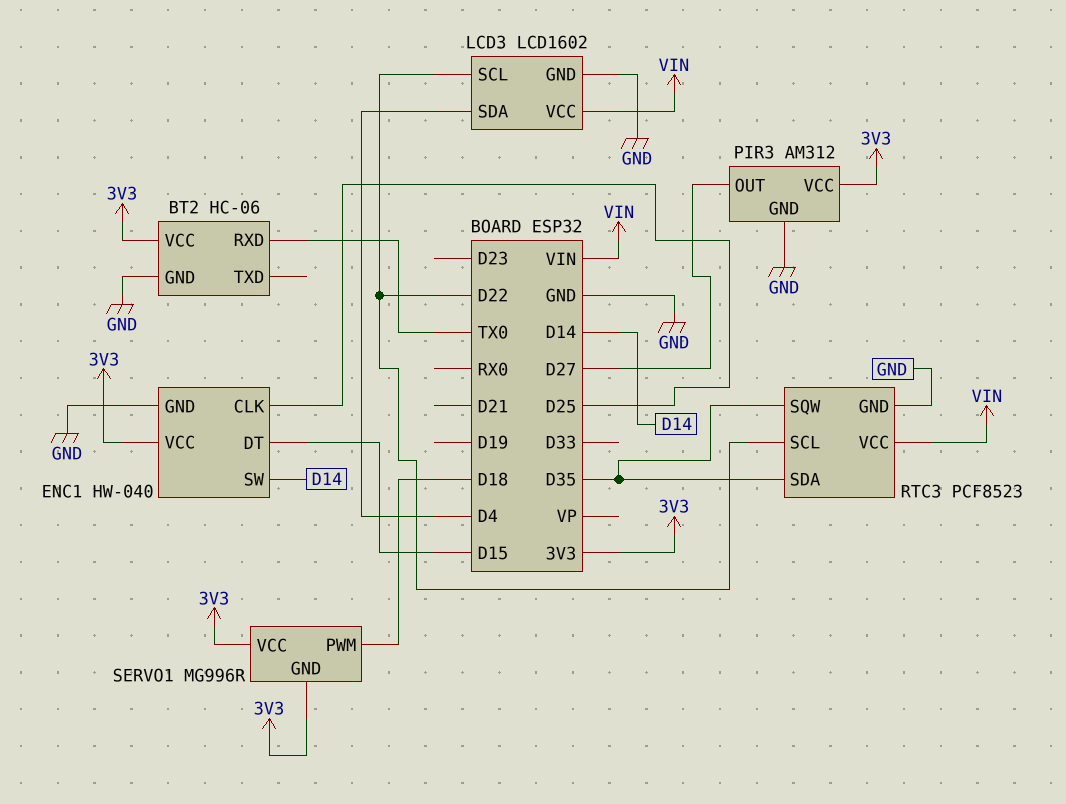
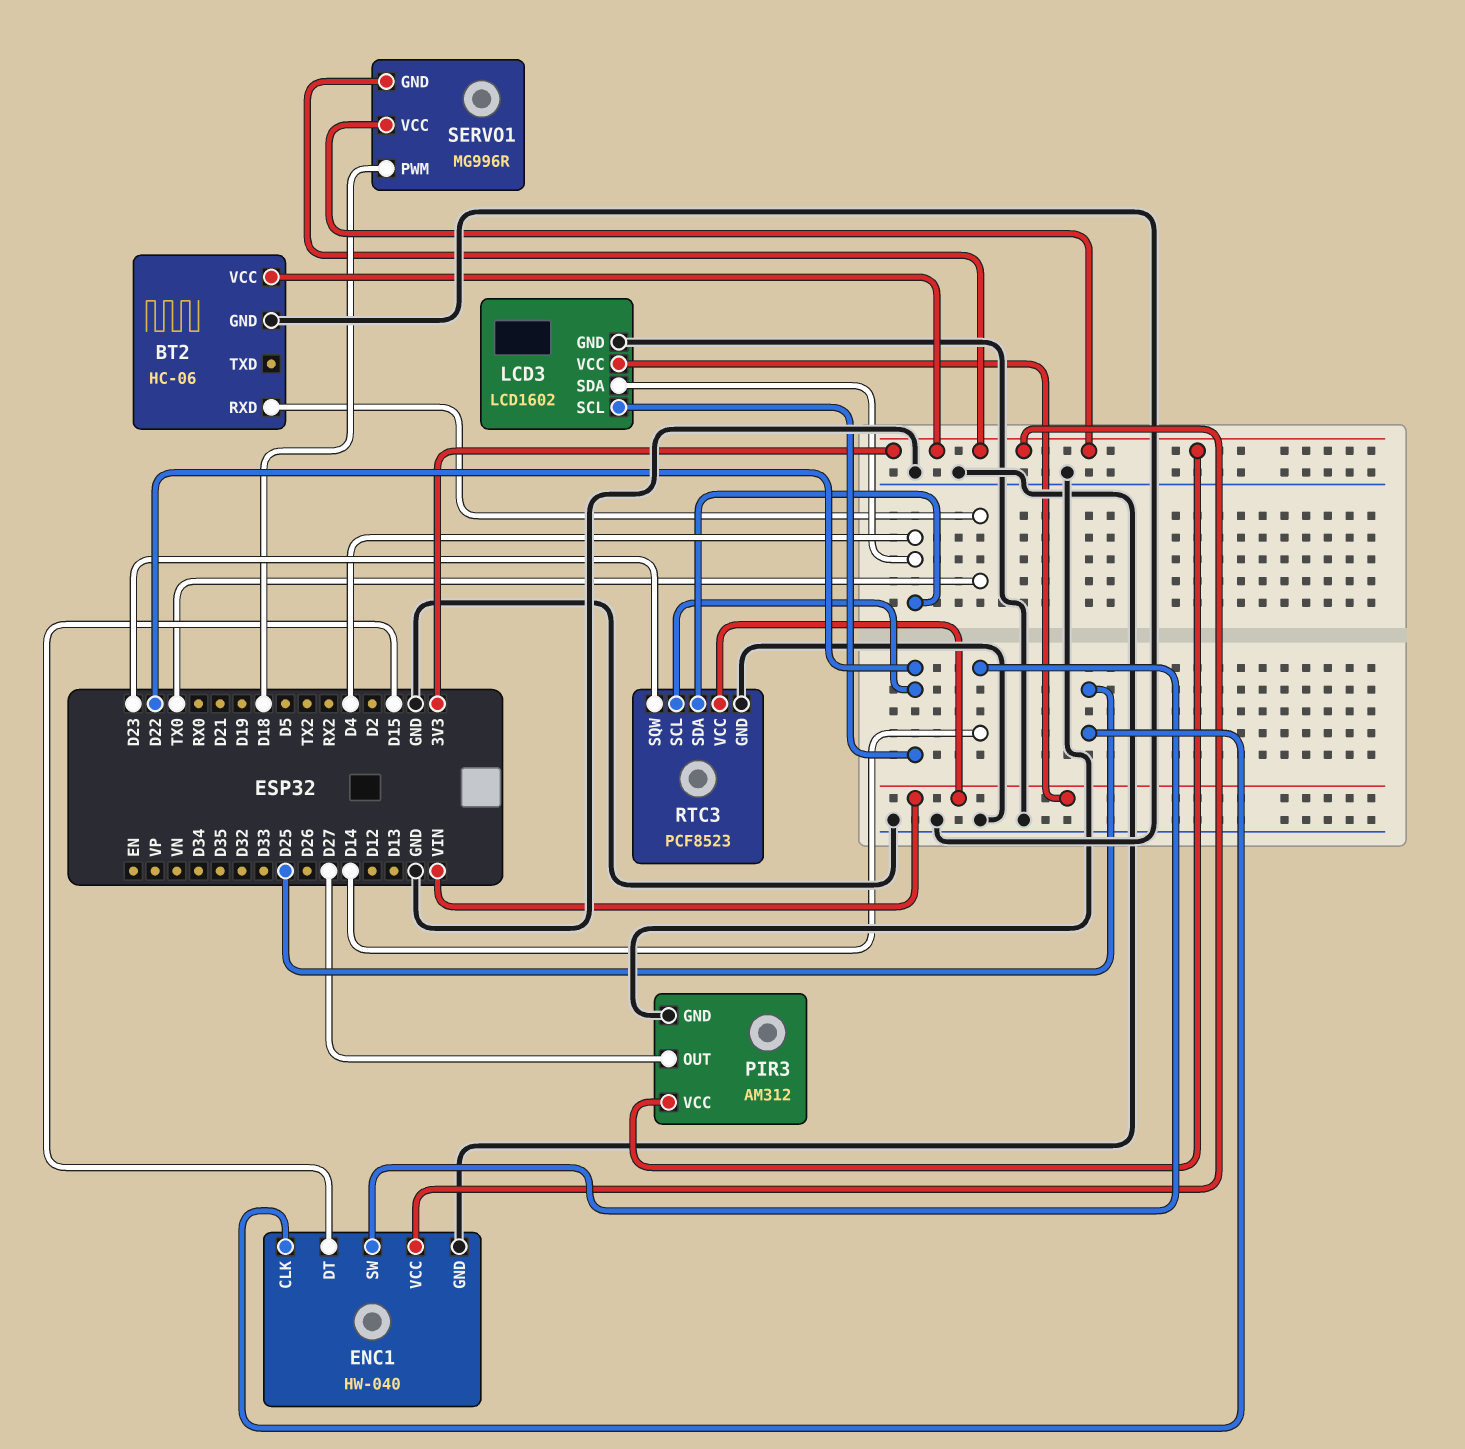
RTC3 pin SDA: D35 -> D4
RTC3 pin SQW: D35 -> D23

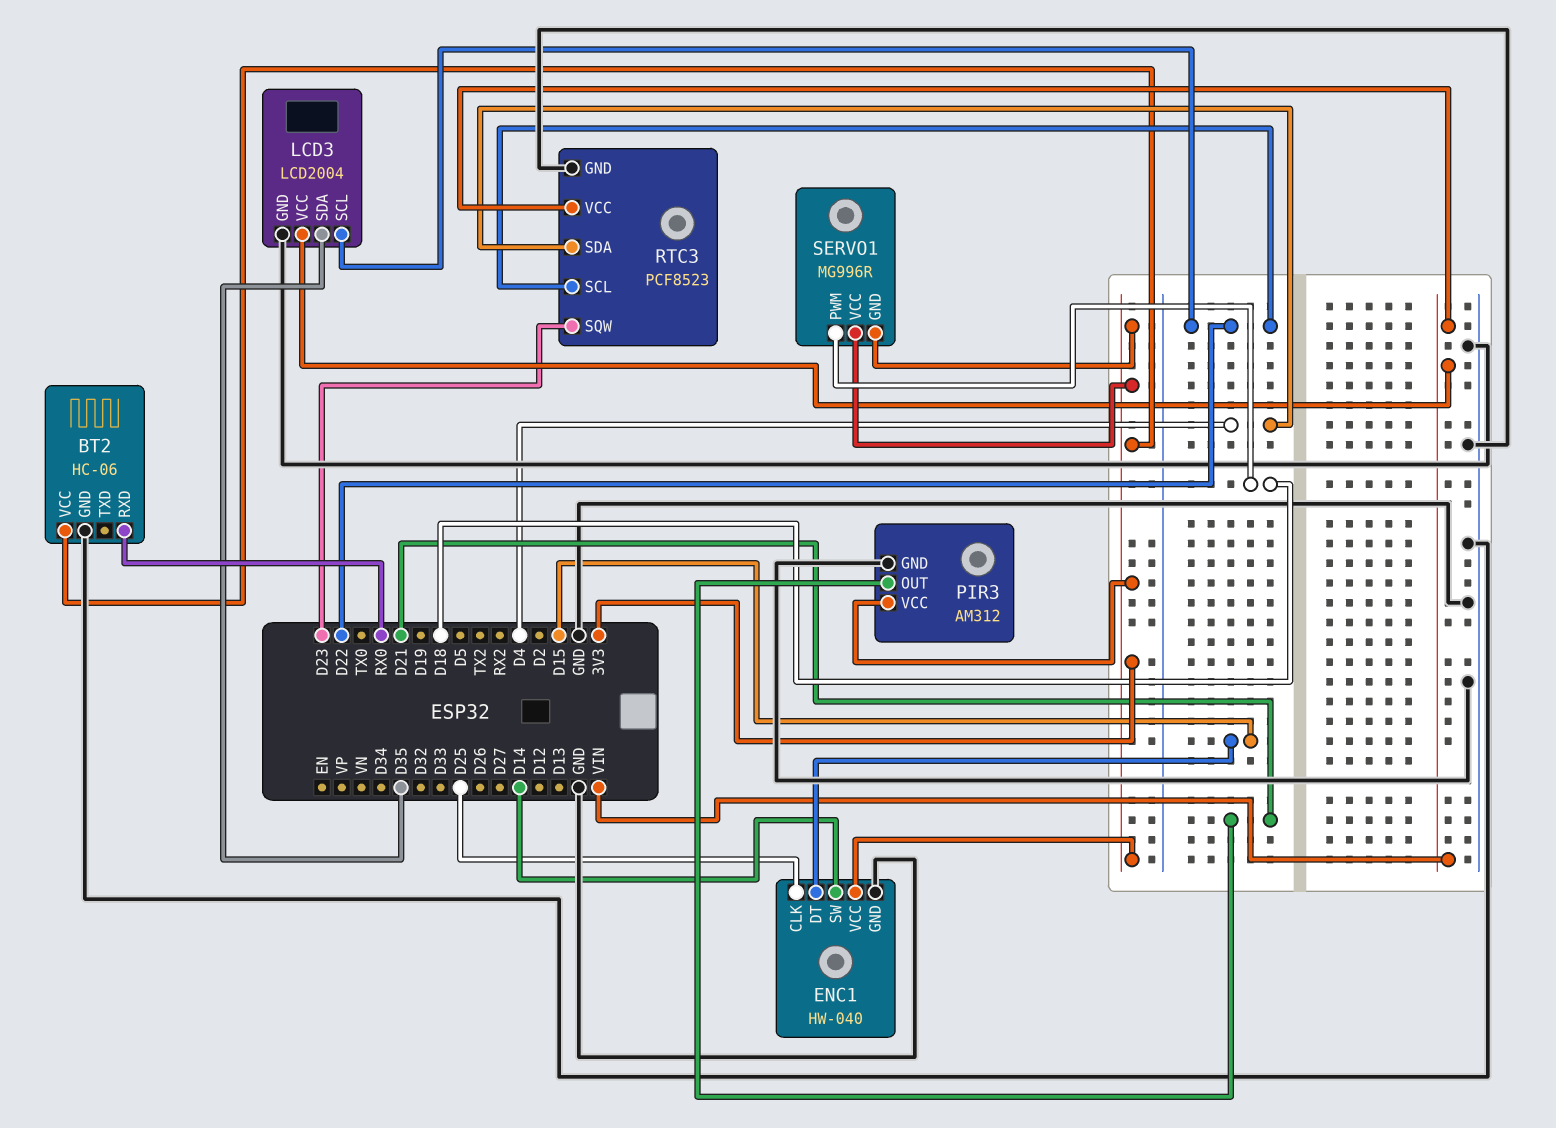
BT2 pin RXD: TX0 -> RX0
LCD3: LCD1602 -> LCD2004
LCD3 pin SDA: D4 -> D35
PIR3 pin OUT: D27 -> D21

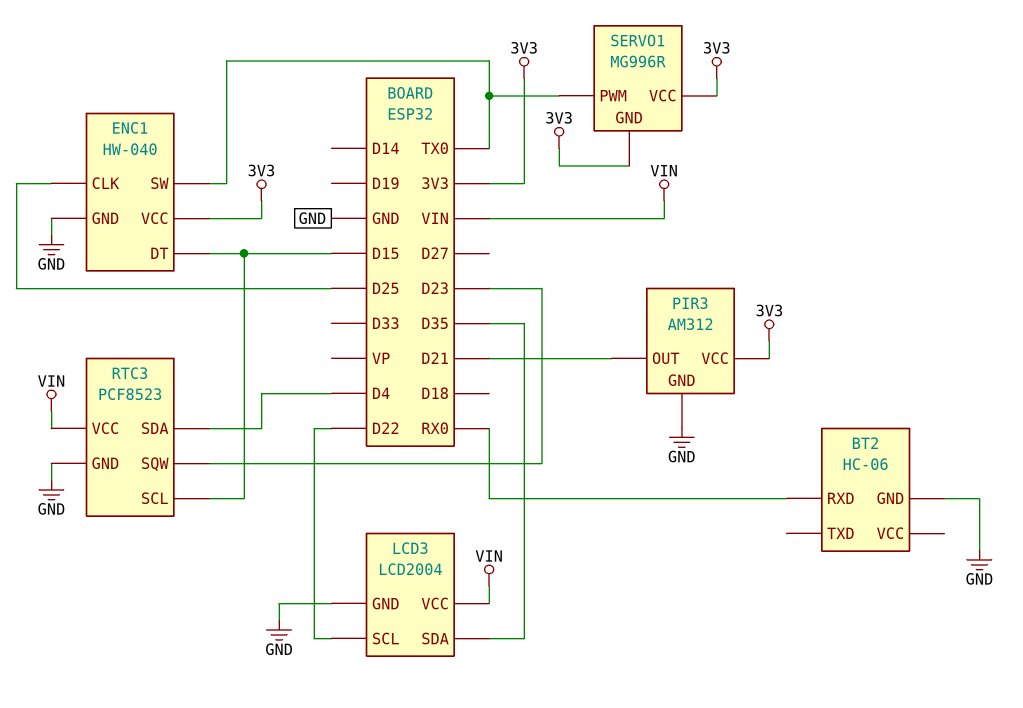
BT2 pin VCC: 3V3 -> none
ENC1 pin SW: D14 -> TX0
RTC3 pin SCL: D22 -> D15
SERVO1 pin PWM: D18 -> TX0

